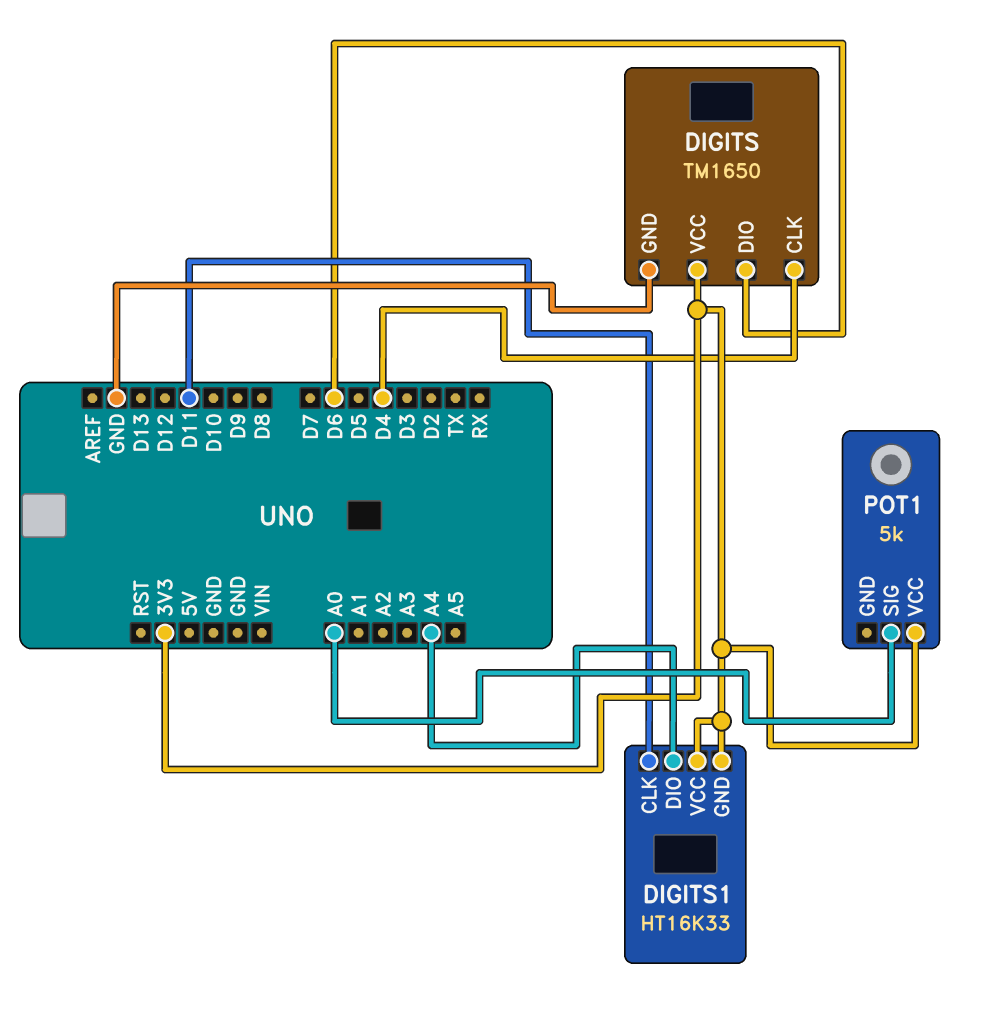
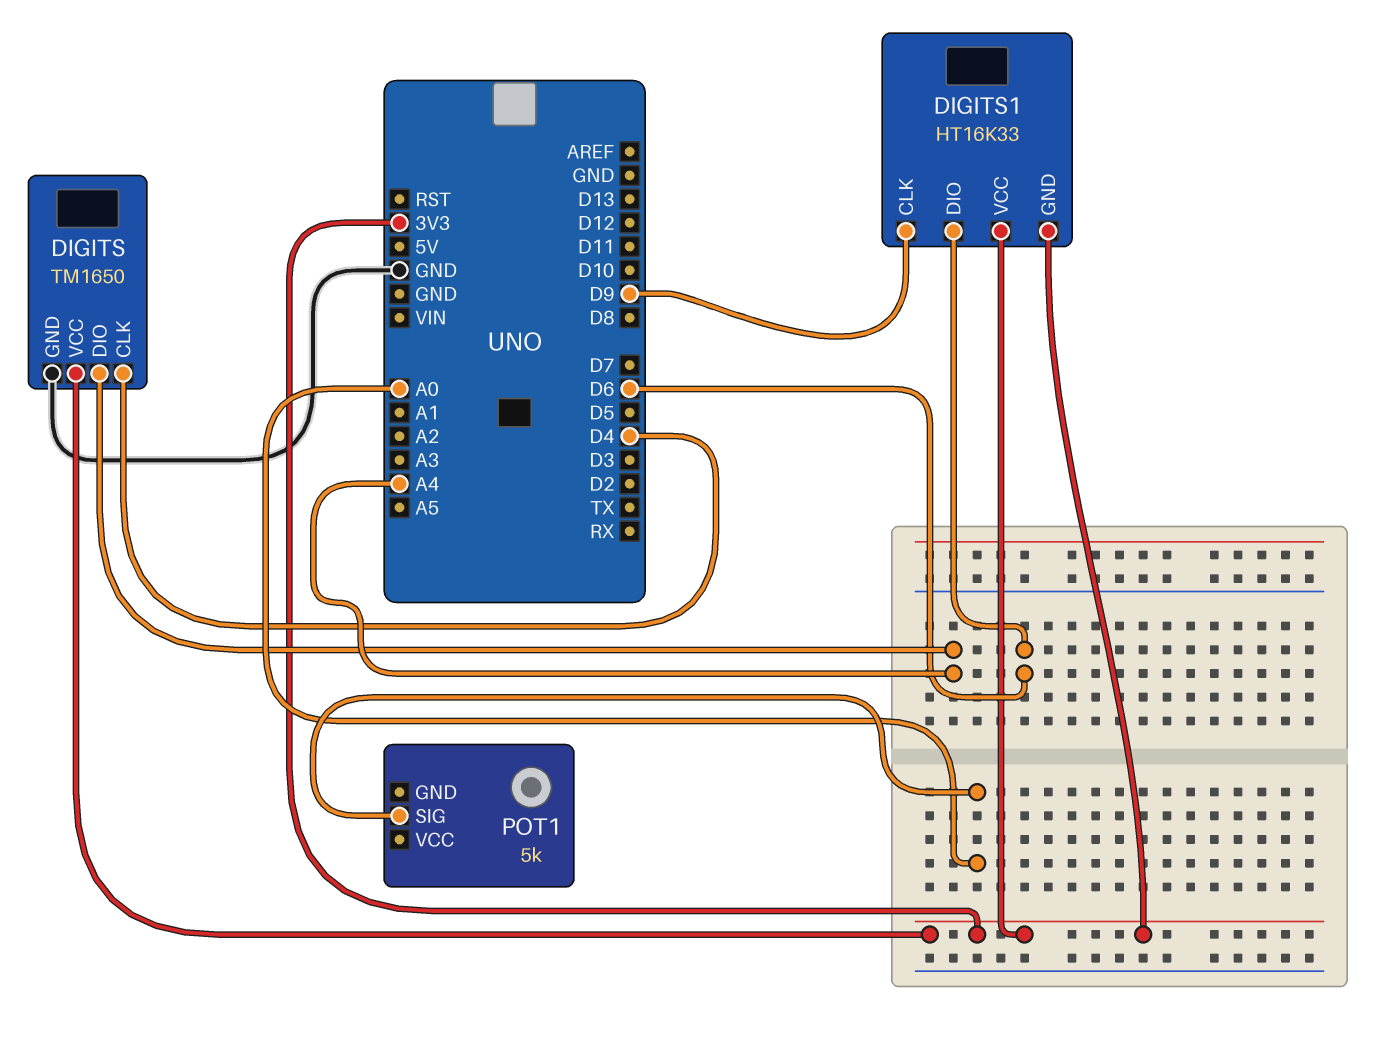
DIGITS pin DIO: D6 -> A4
DIGITS1 pin CLK: D11 -> D9
DIGITS1 pin DIO: A4 -> D6
POT1 pin VCC: 3V3 -> none

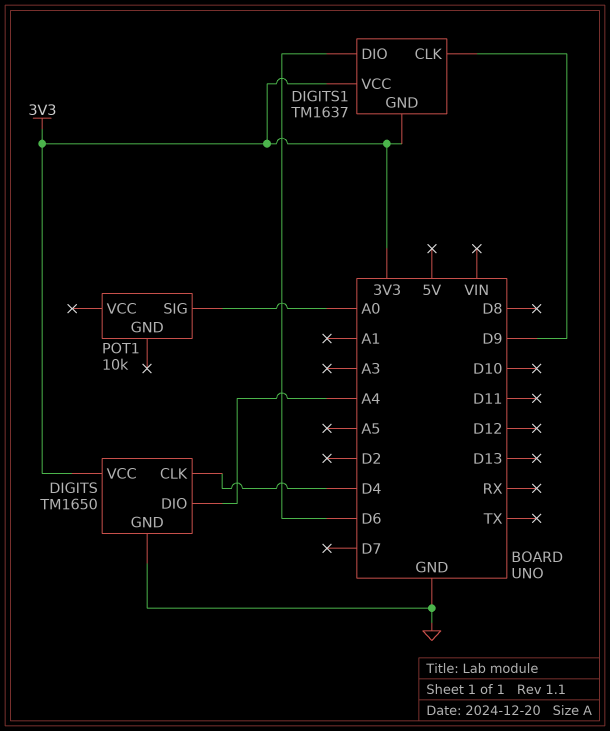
DIGITS1: HT16K33 -> TM1637
POT1: 5k -> 10k

